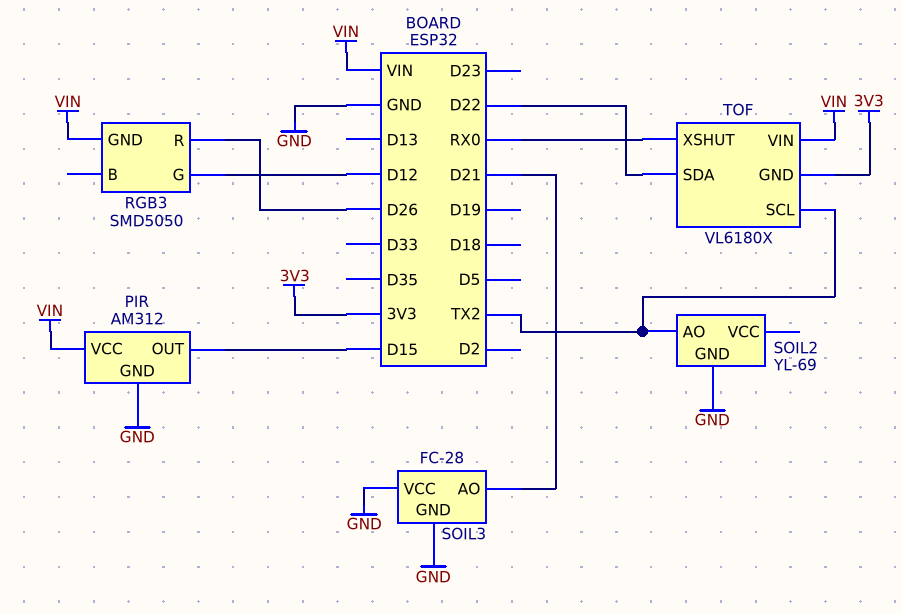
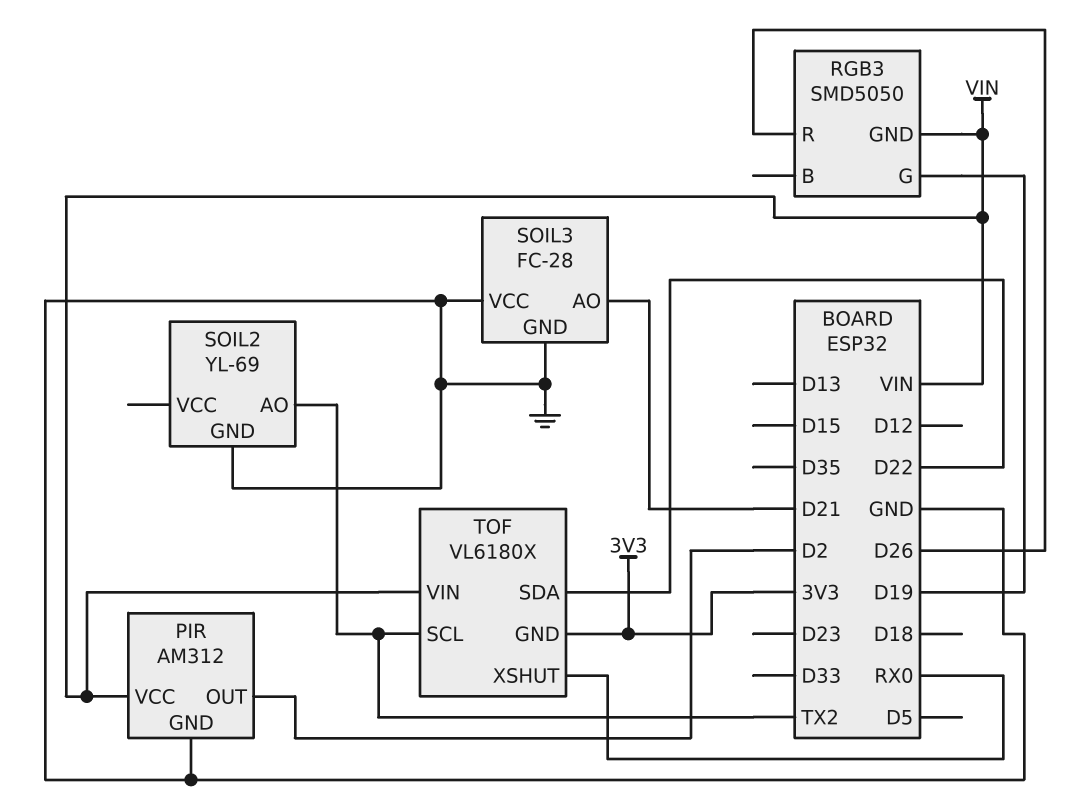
PIR pin OUT: D15 -> D2
RGB3 pin G: D12 -> D19

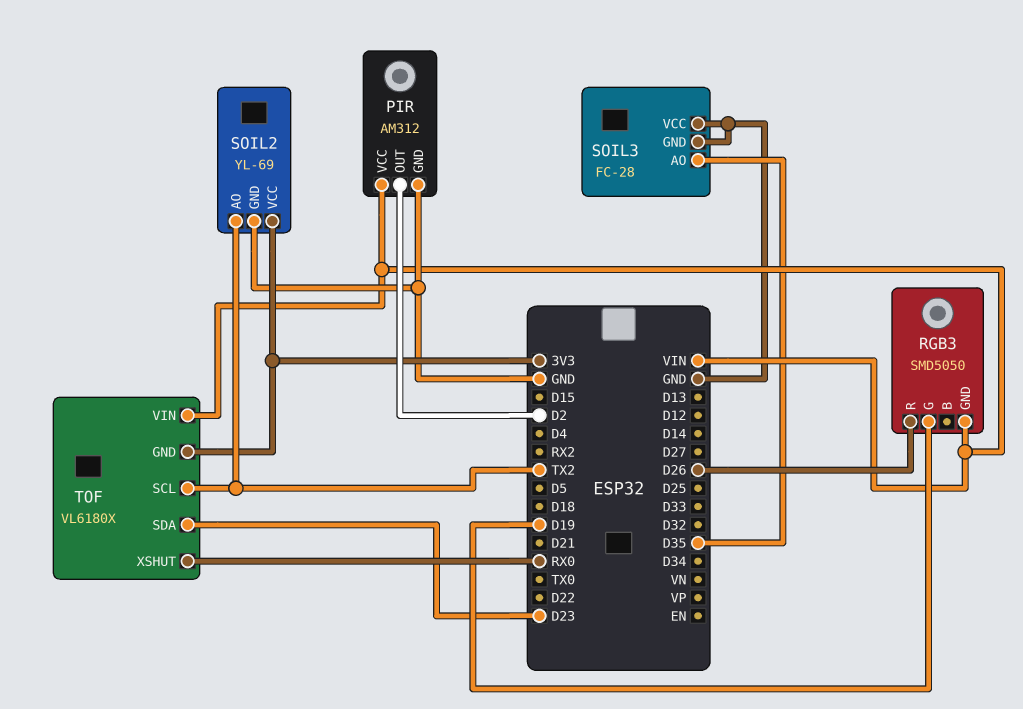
SOIL2 pin VCC: none -> 3V3
SOIL3 pin AO: D21 -> D35
TOF pin SDA: D22 -> D23

